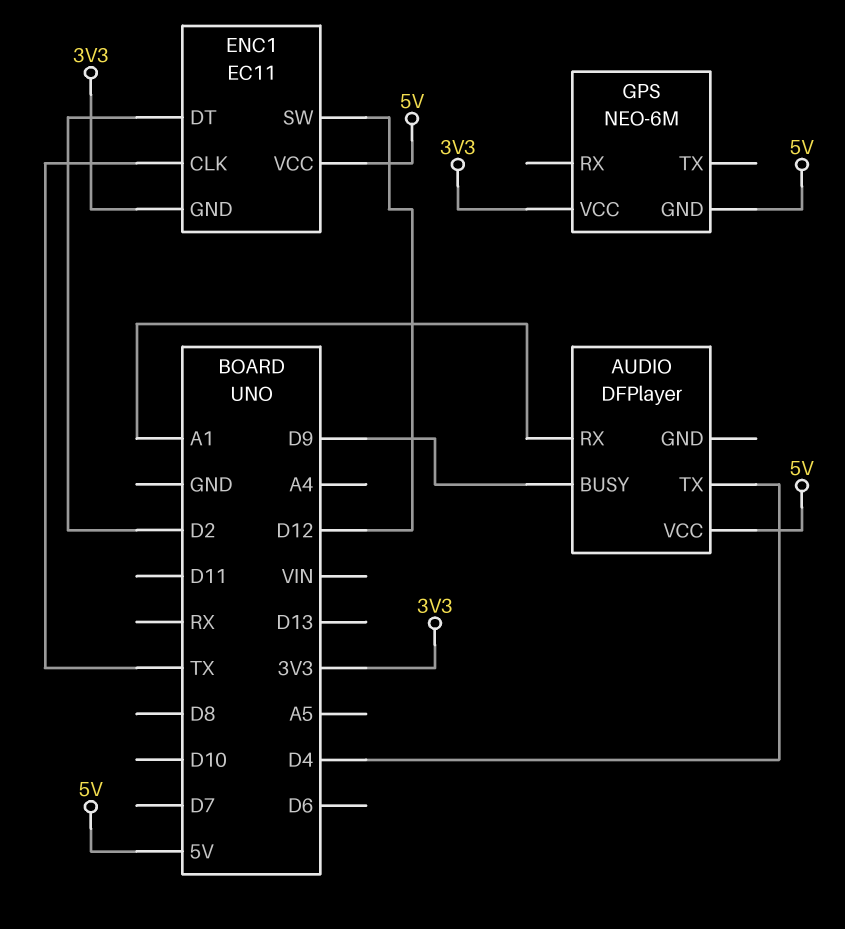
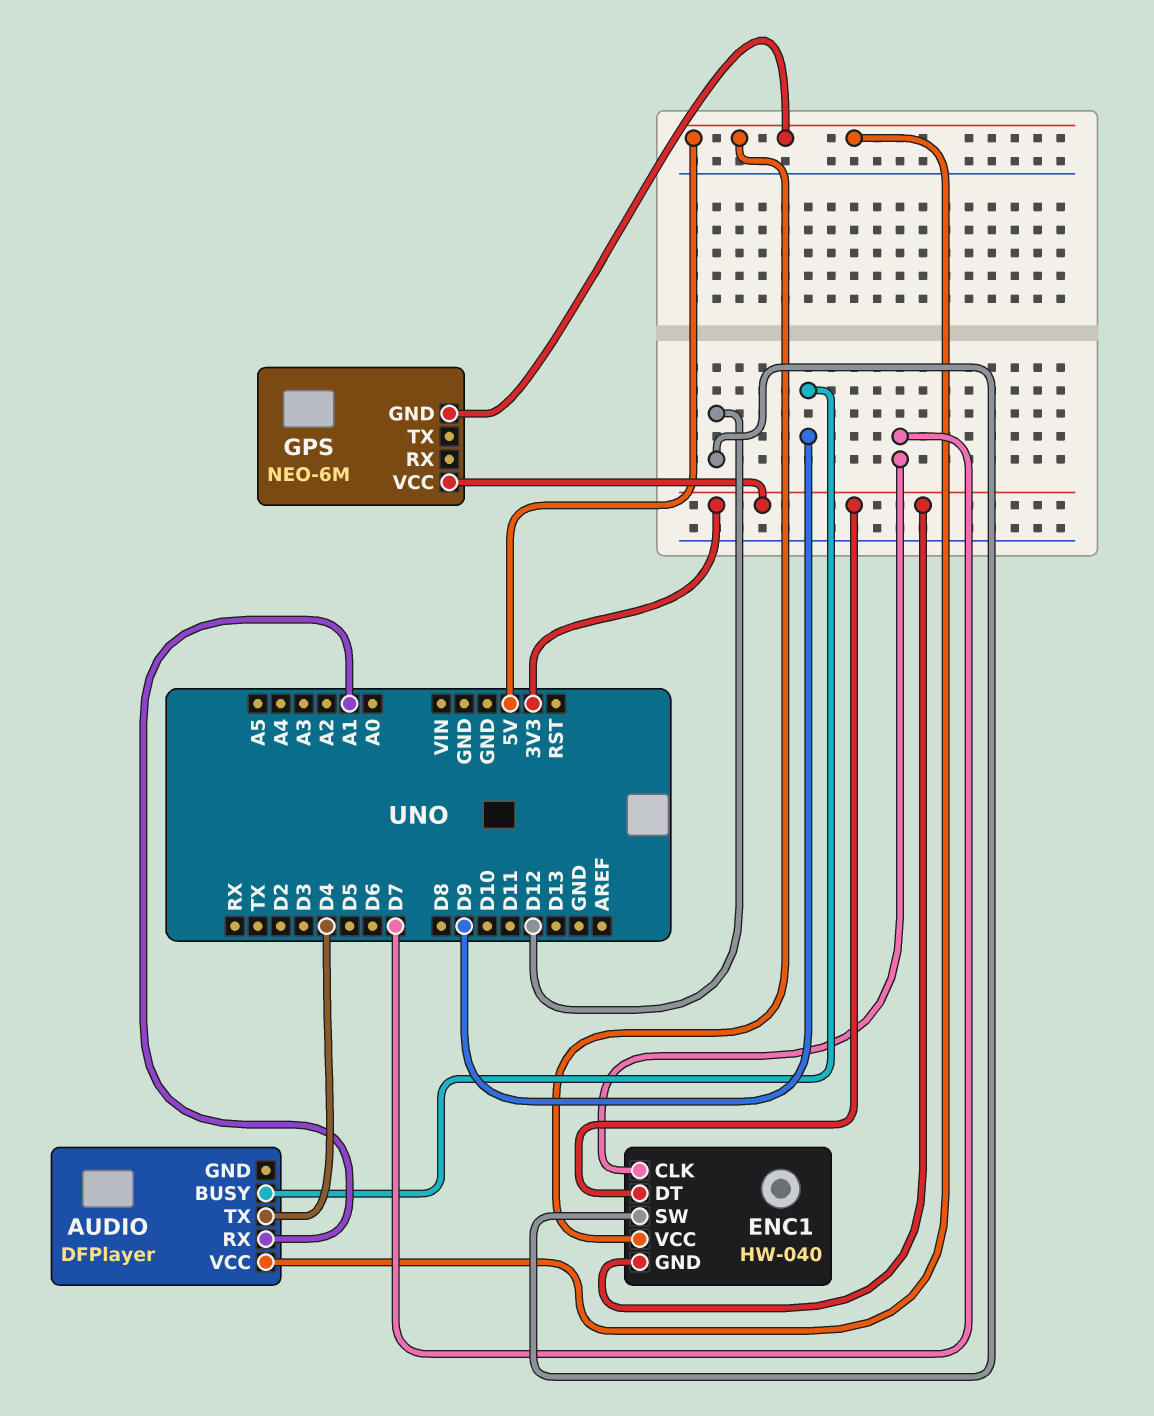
ENC1: EC11 -> HW-040
ENC1 pin CLK: TX -> D7
ENC1 pin DT: D2 -> 3V3

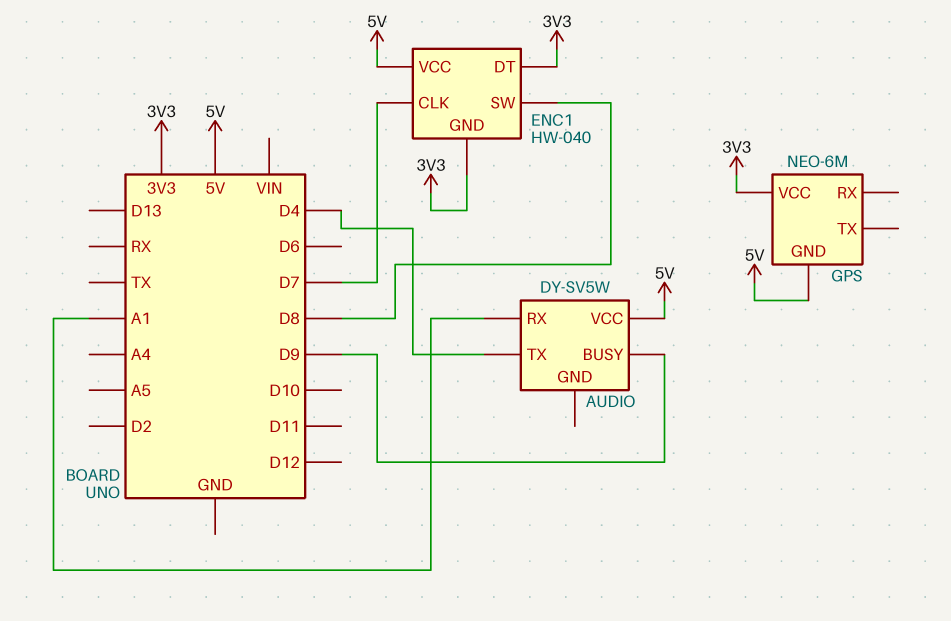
AUDIO: DFPlayer -> DY-SV5W
ENC1 pin SW: D12 -> D8

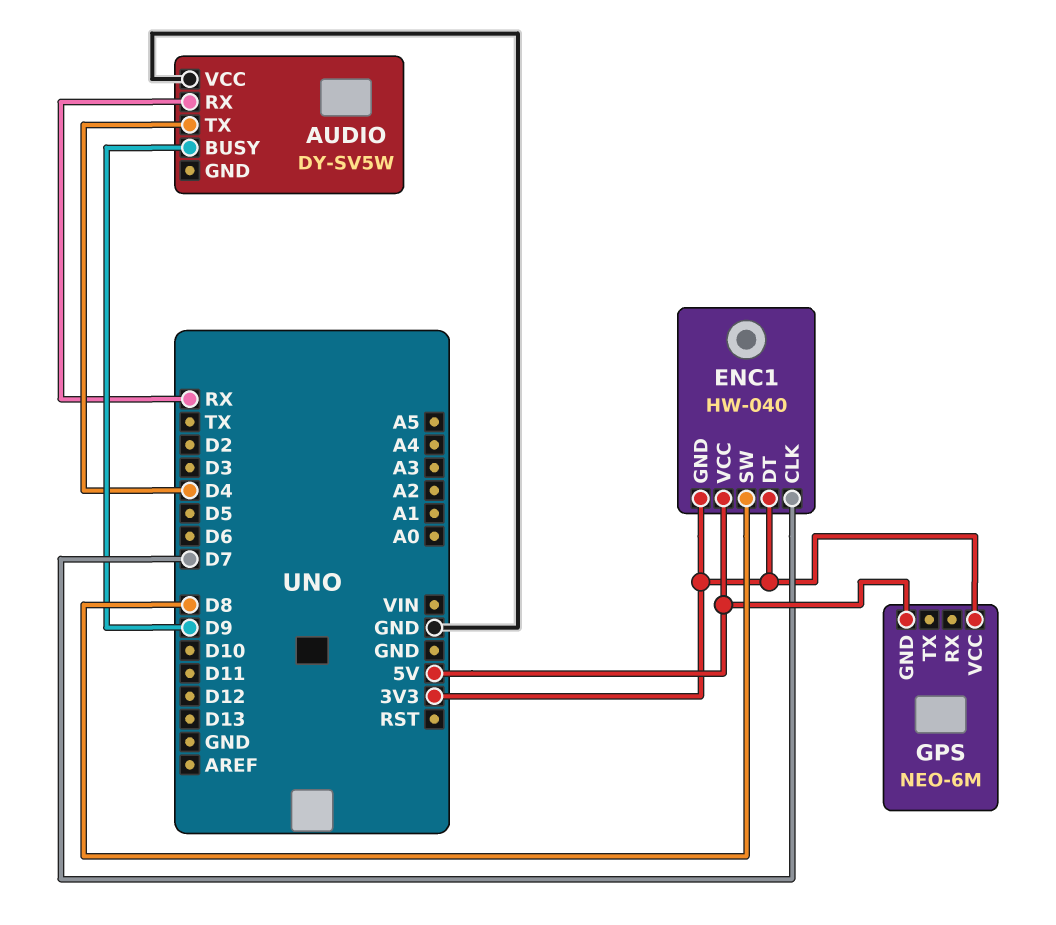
AUDIO pin RX: A1 -> RX
AUDIO pin VCC: 5V -> GND

